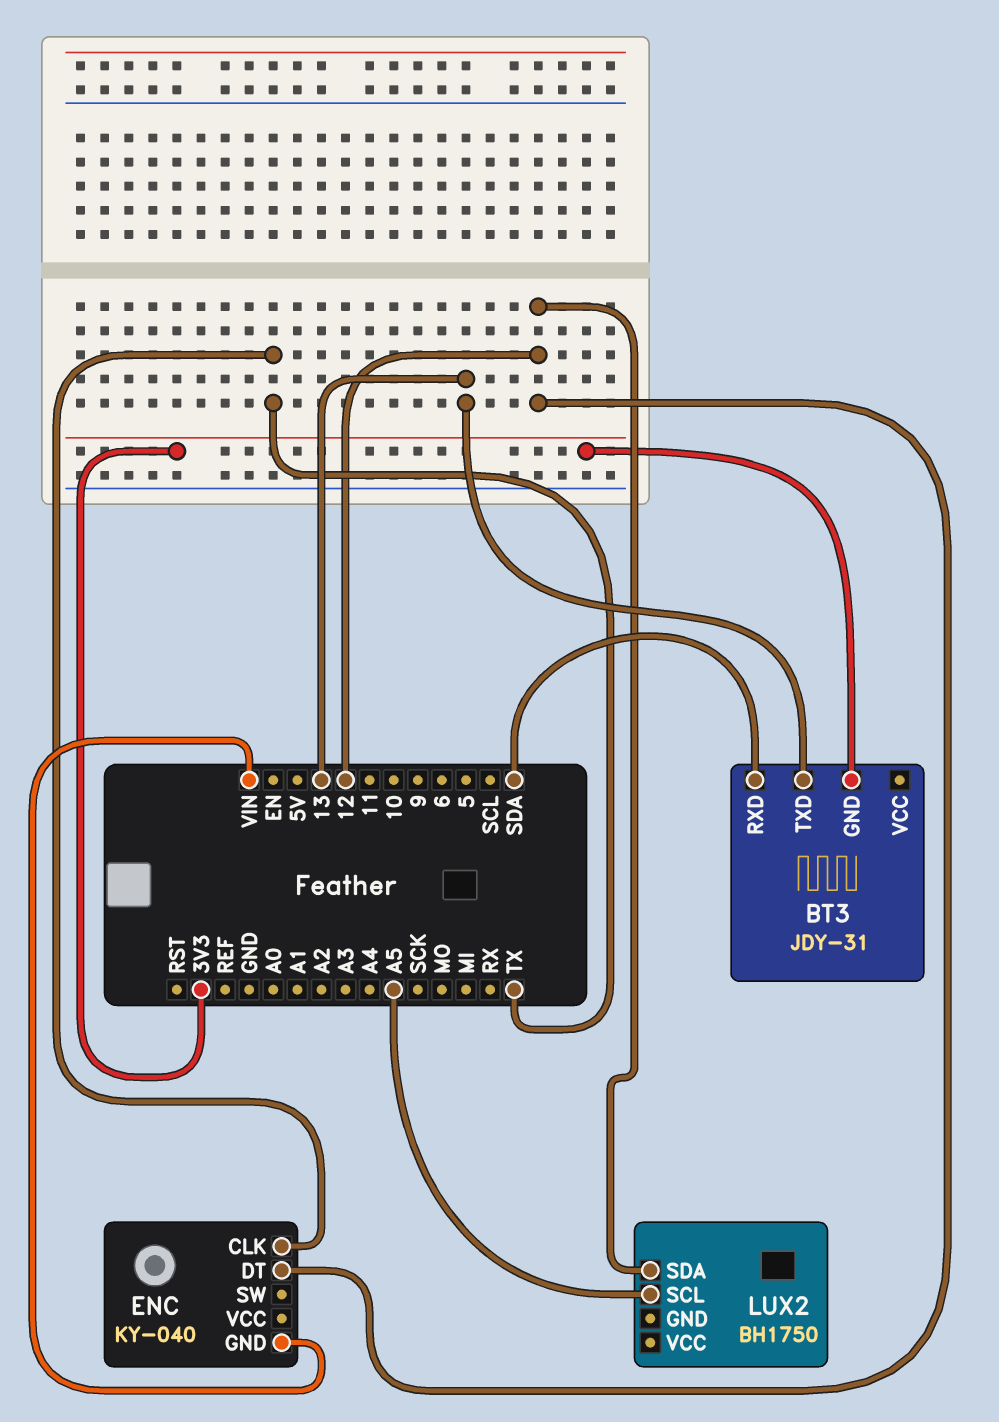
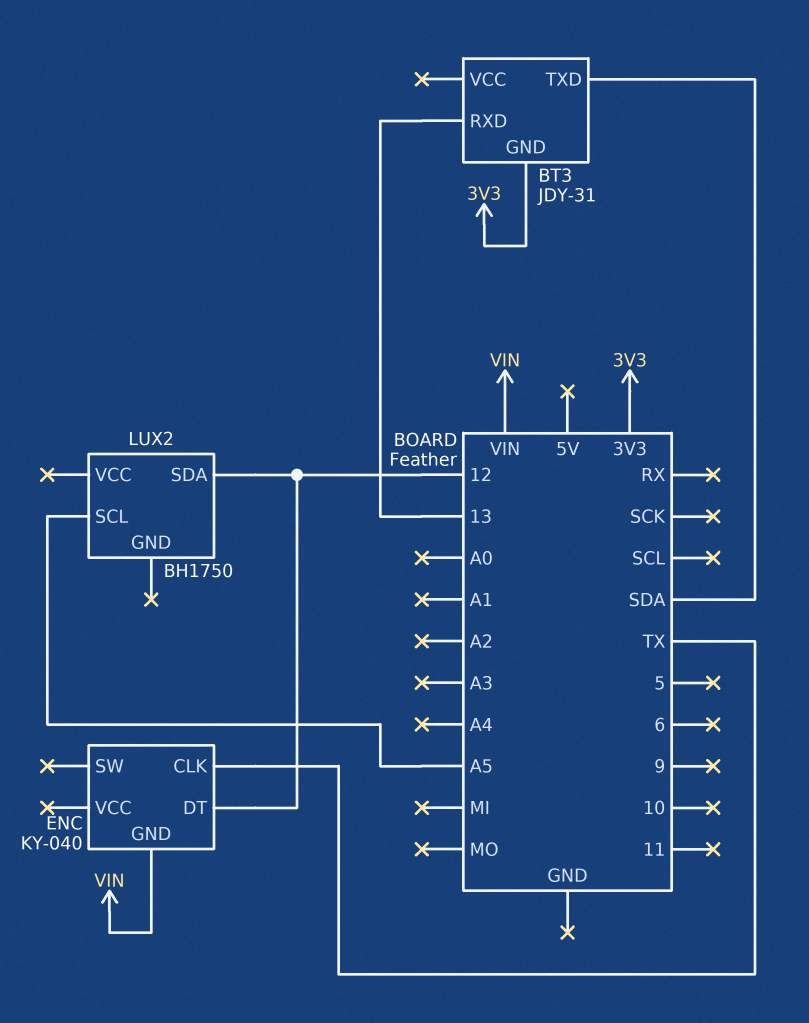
BT3 pin RXD: SDA -> 13
BT3 pin TXD: 13 -> SDA

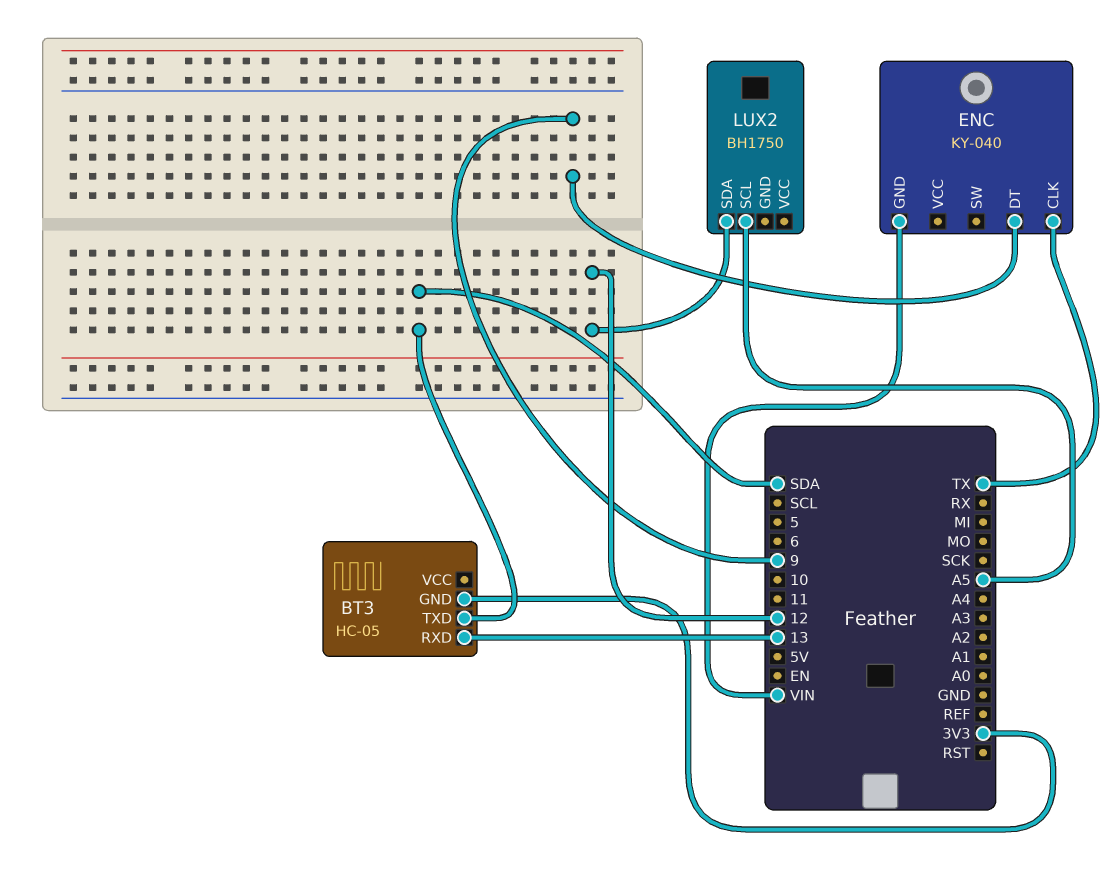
BT3: JDY-31 -> HC-05
ENC pin DT: 12 -> 9

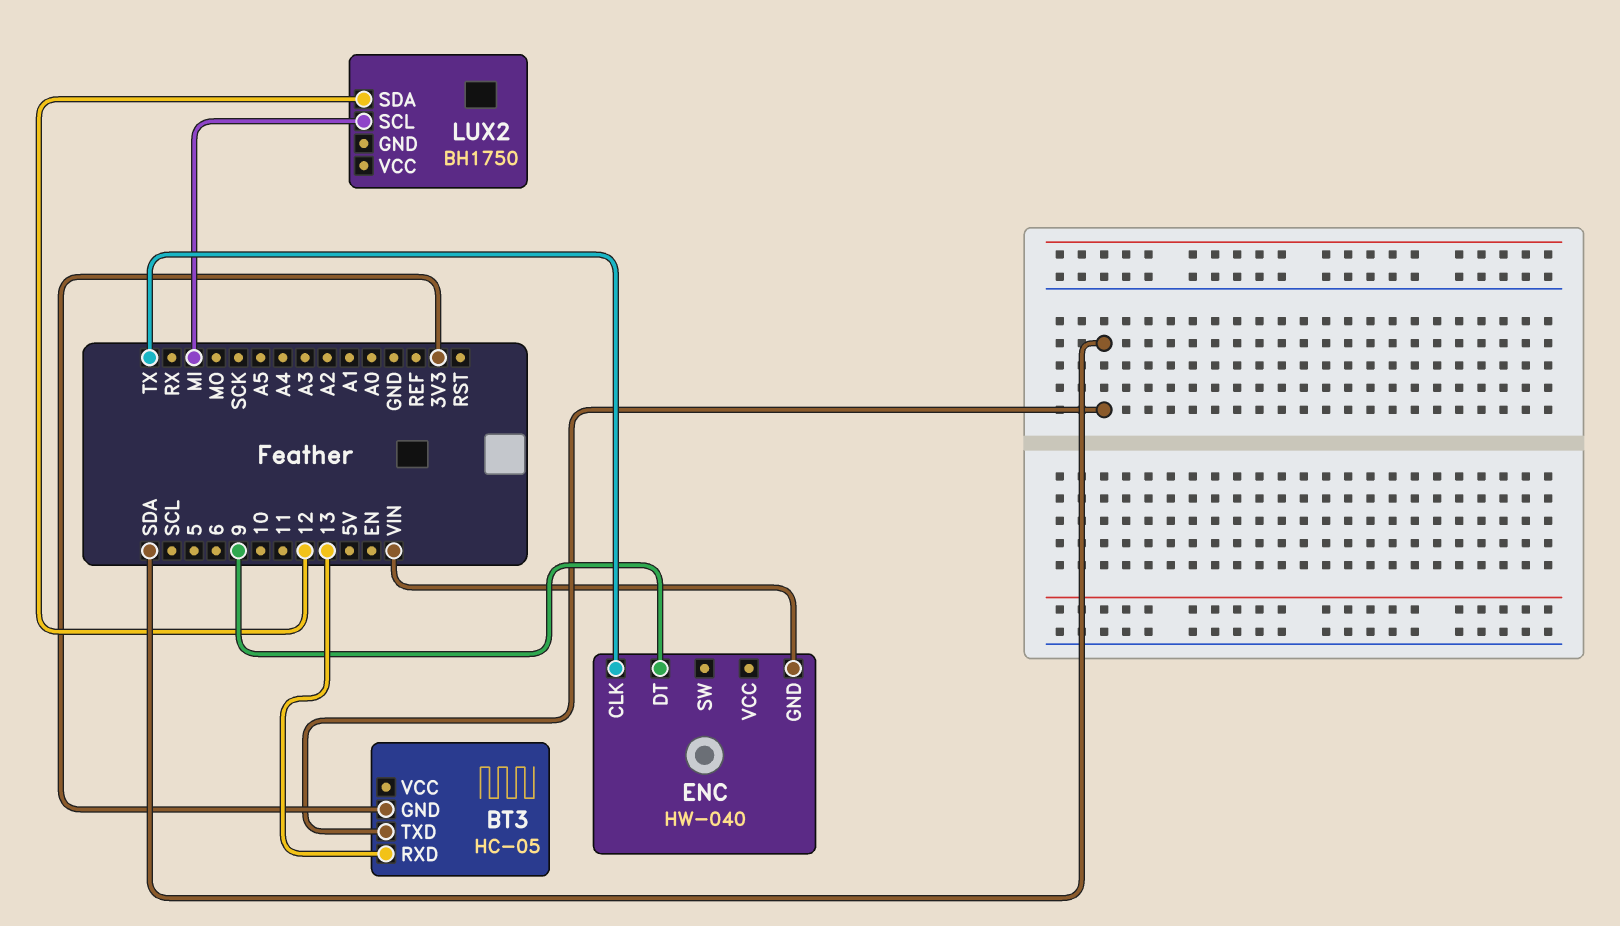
ENC: KY-040 -> HW-040
LUX2 pin SCL: A5 -> MI

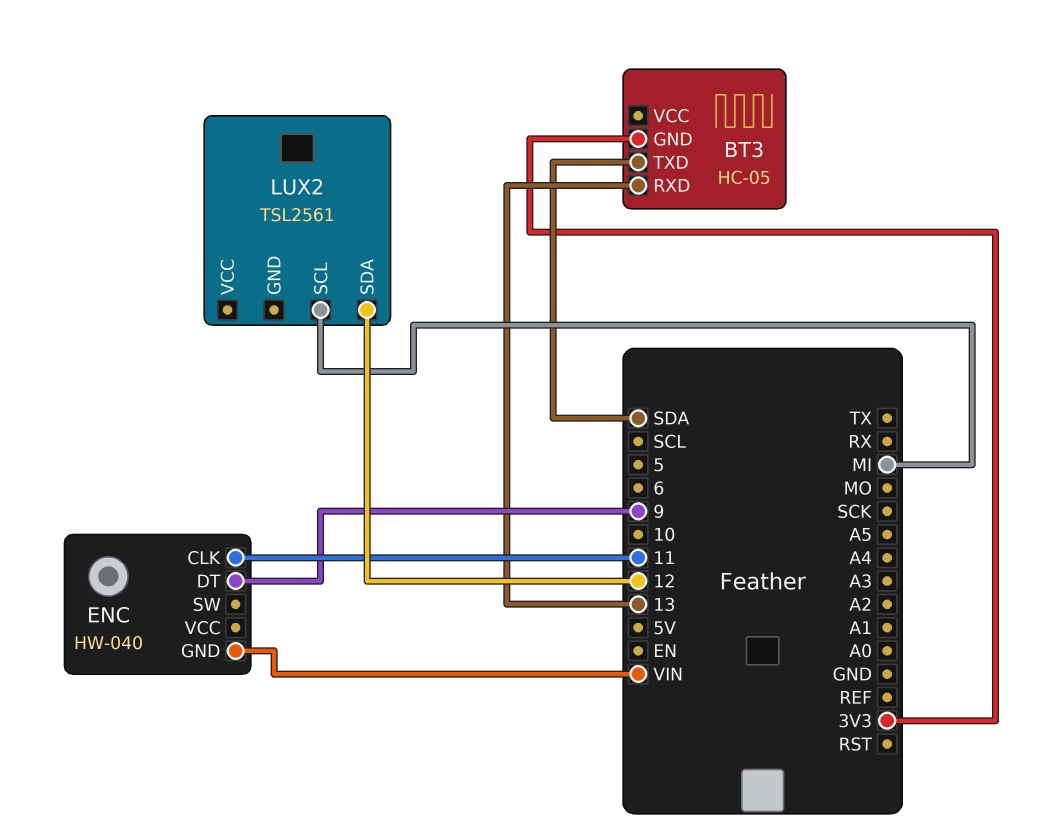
ENC pin CLK: TX -> 11
LUX2: BH1750 -> TSL2561

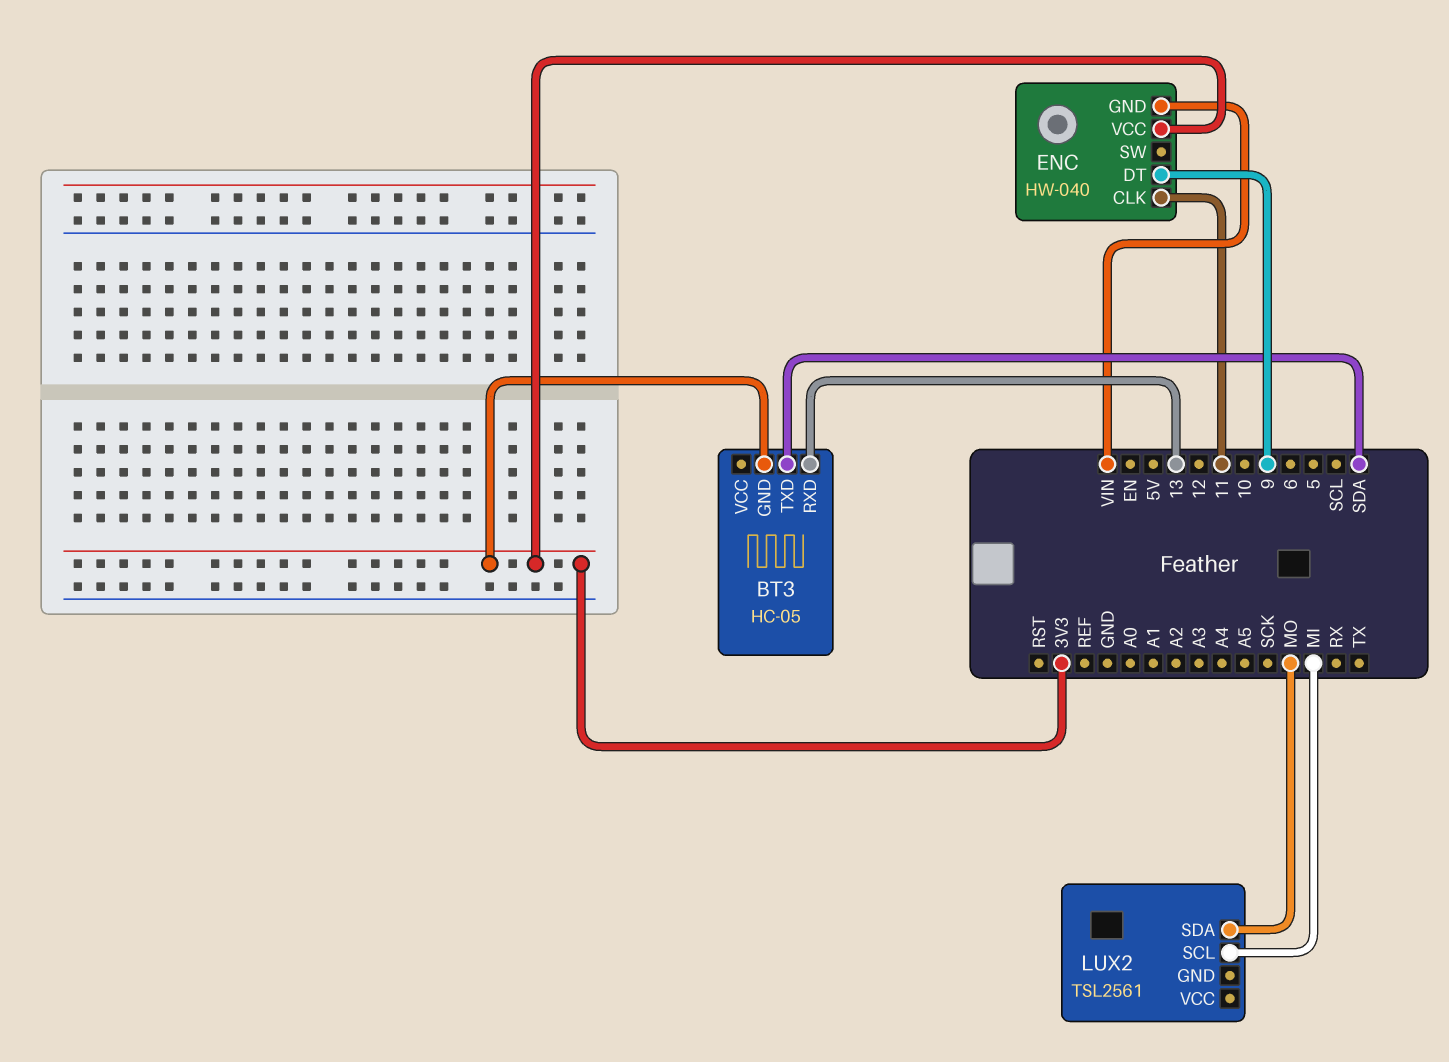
ENC pin VCC: none -> 3V3
LUX2 pin SDA: 12 -> MO

